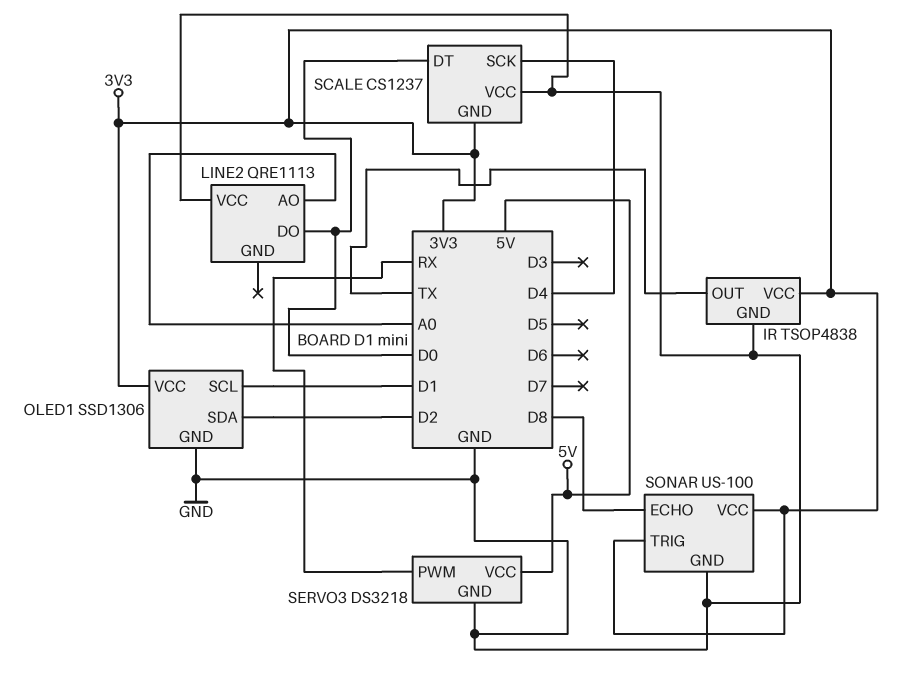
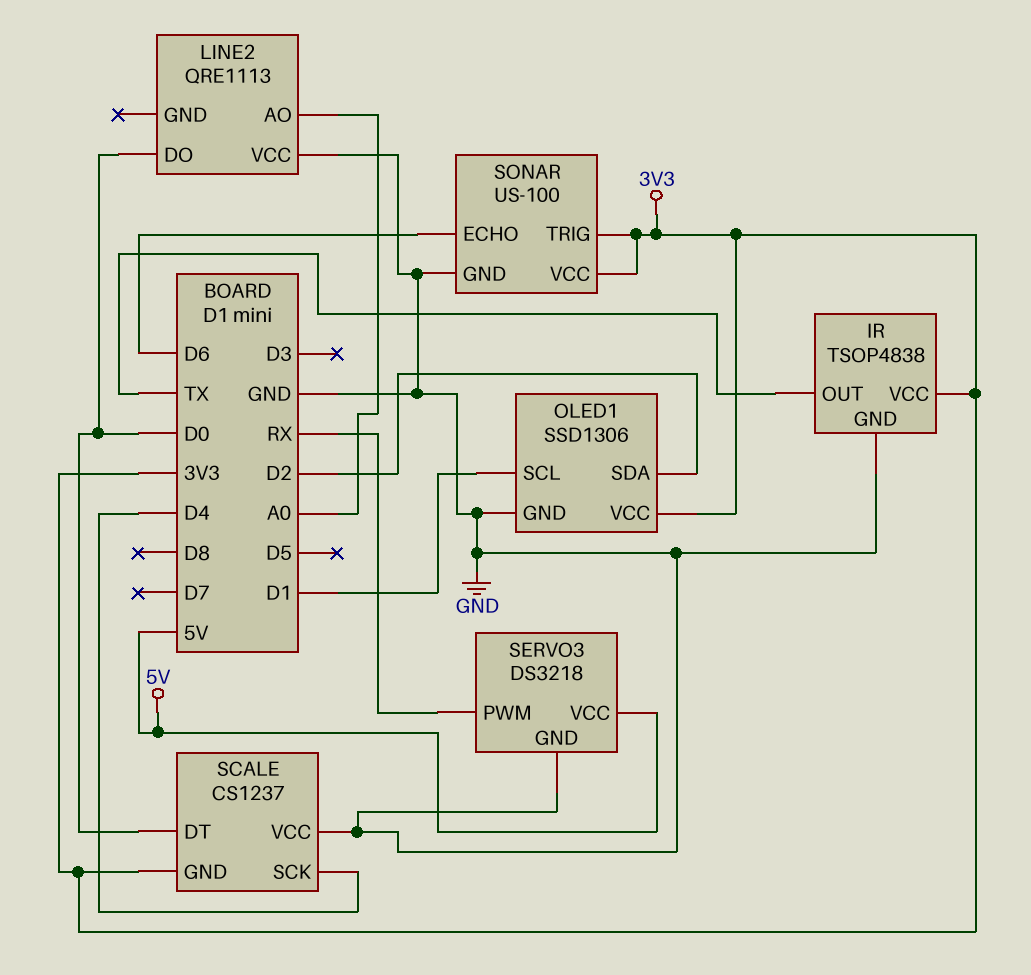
SONAR pin ECHO: D8 -> D6

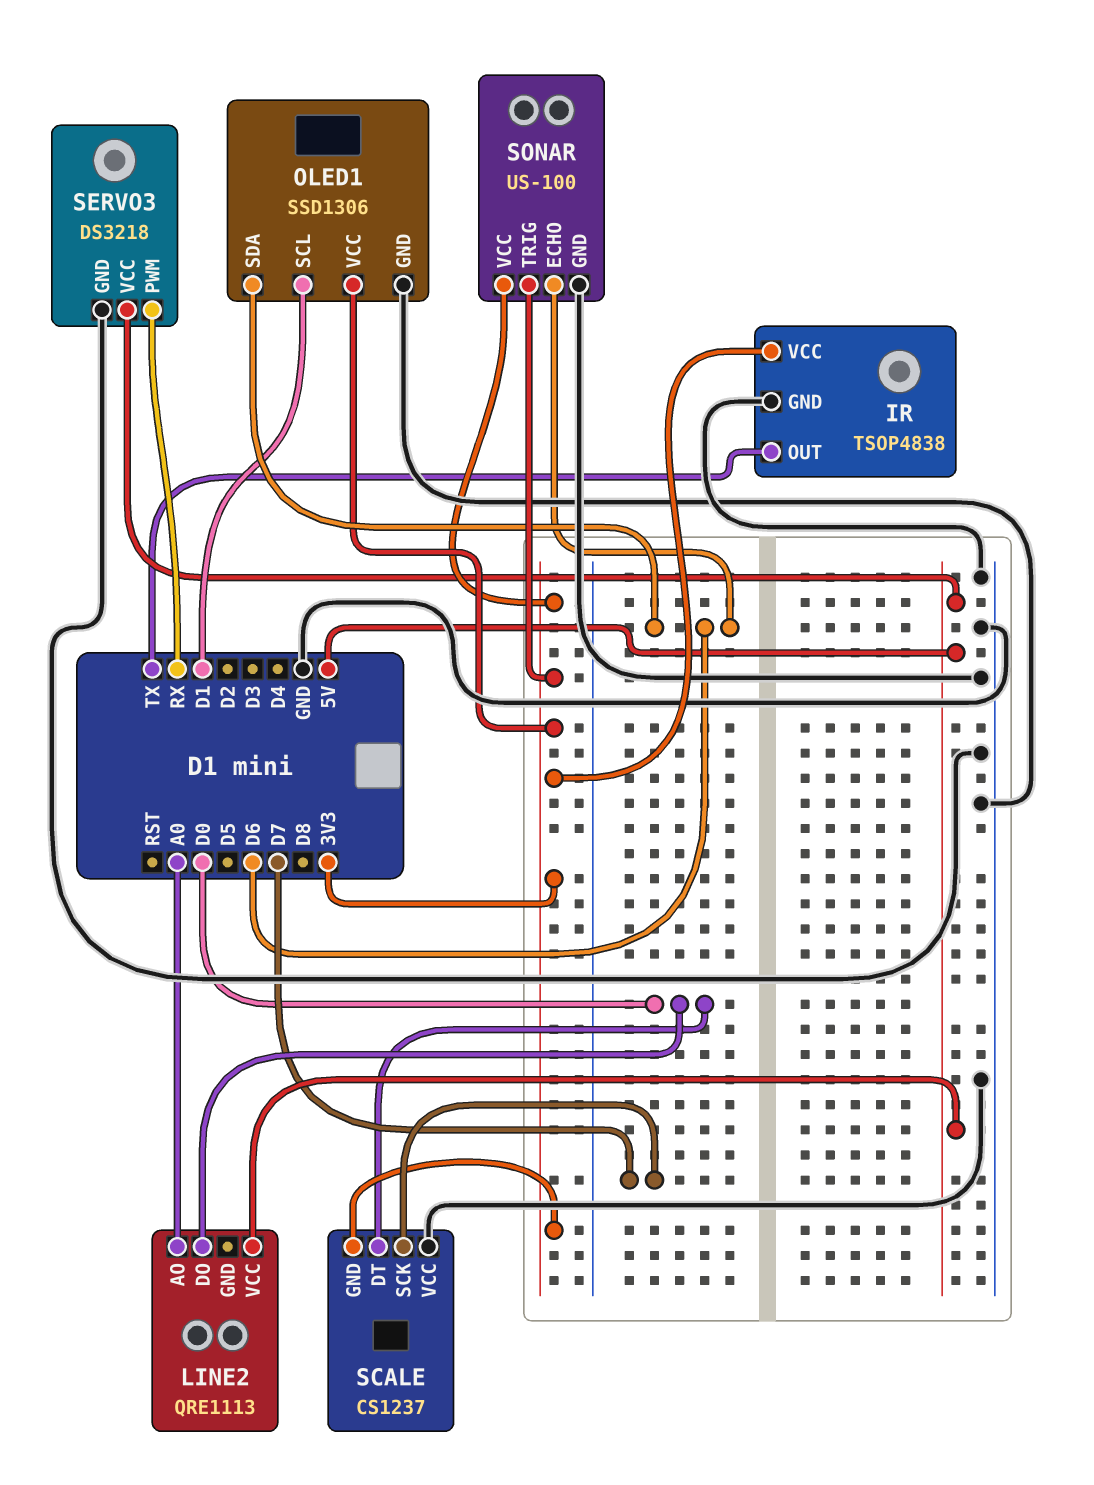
LINE2 pin VCC: GND -> 5V
OLED1 pin SDA: D2 -> D6
SCALE pin SCK: D4 -> D7

